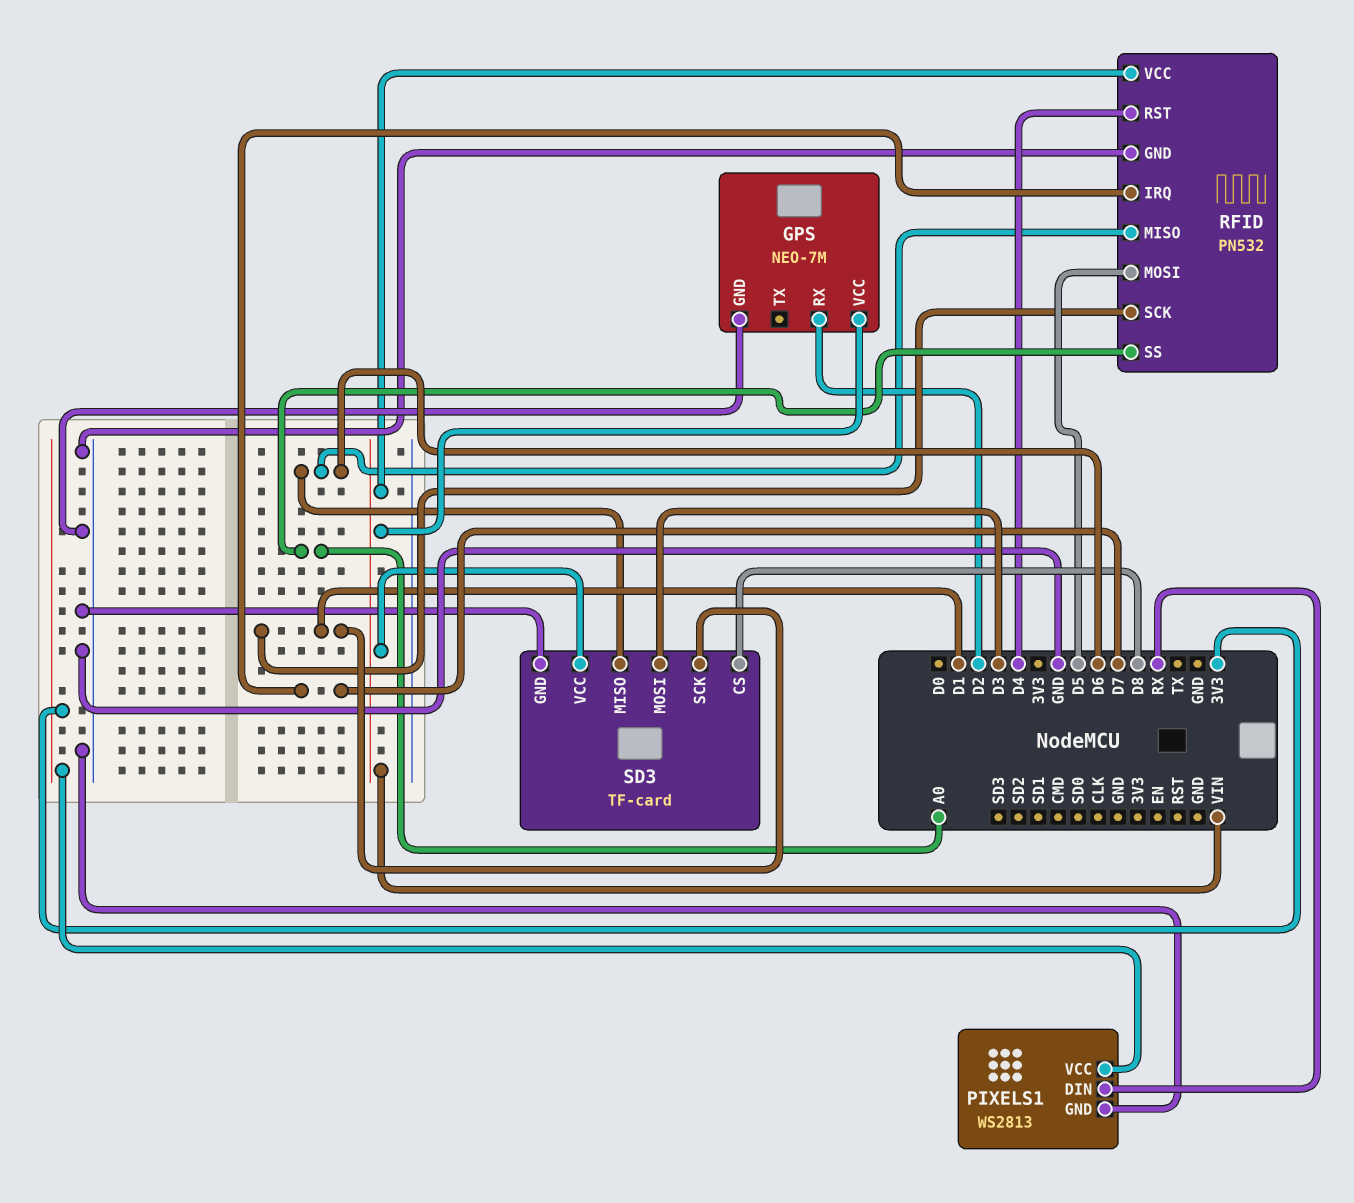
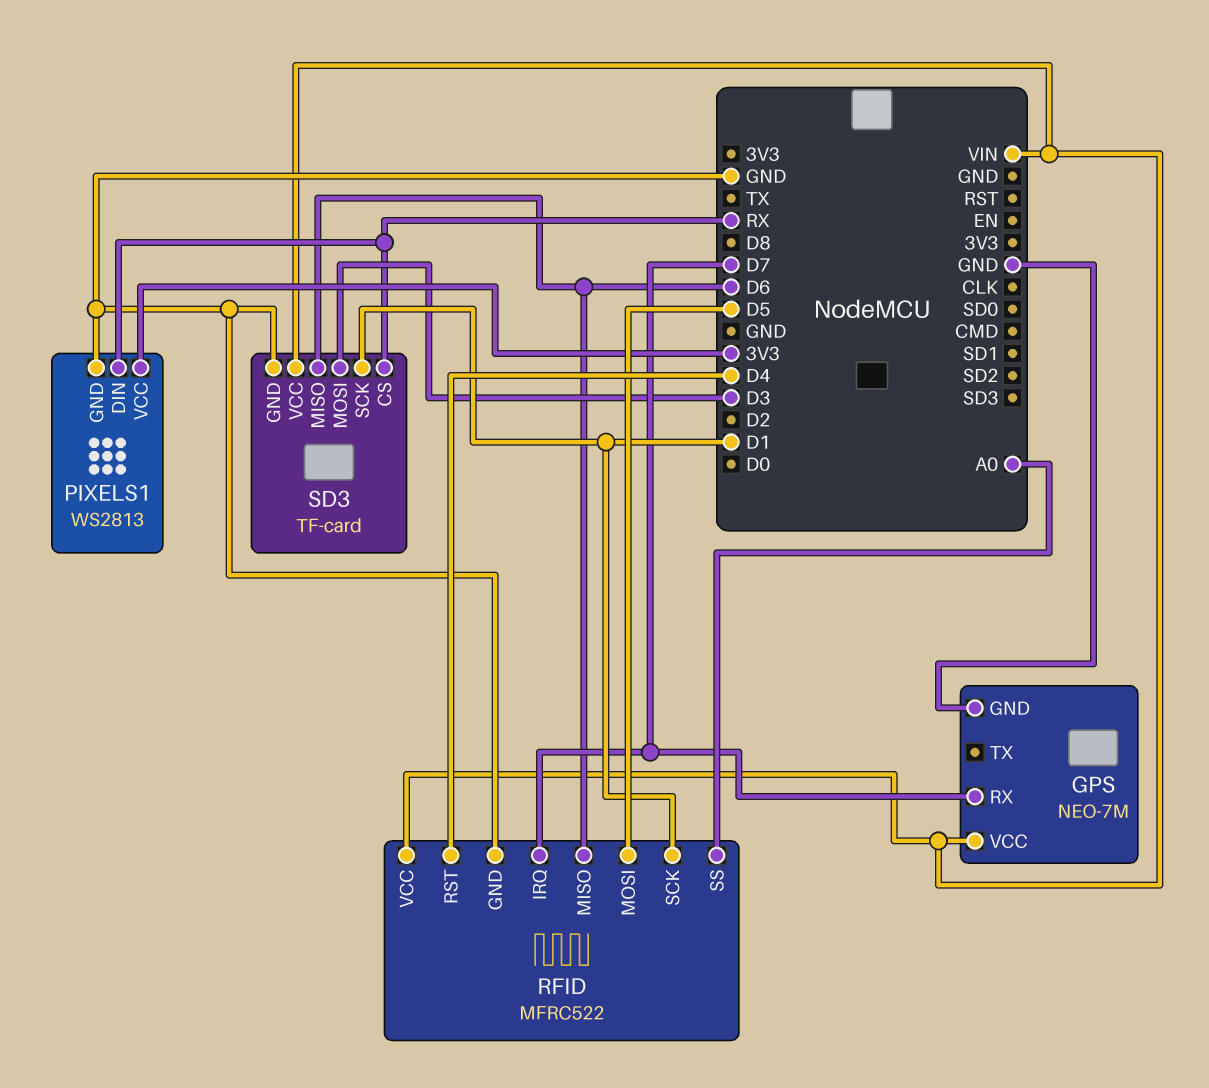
GPS pin RX: D2 -> D7
RFID: PN532 -> MFRC522
SD3 pin CS: D8 -> RX

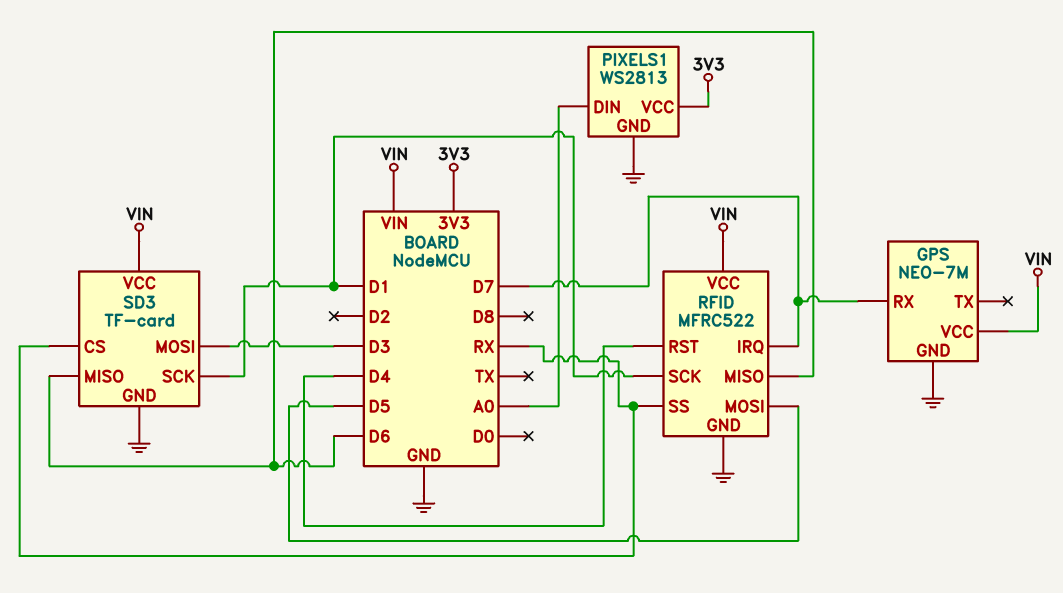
PIXELS1 pin DIN: RX -> A0
RFID pin SS: A0 -> RX

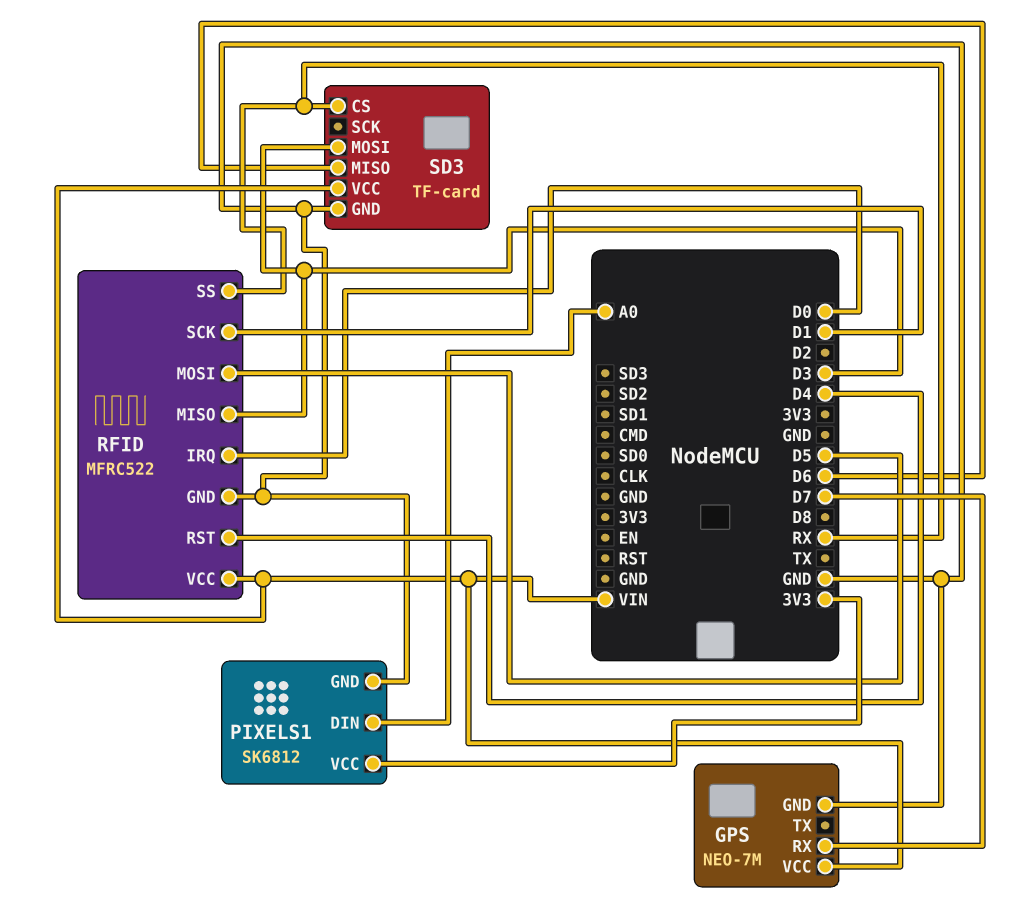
PIXELS1: WS2813 -> SK6812
RFID pin IRQ: D7 -> D0
RFID pin MISO: D6 -> D3
SD3 pin SCK: D1 -> none

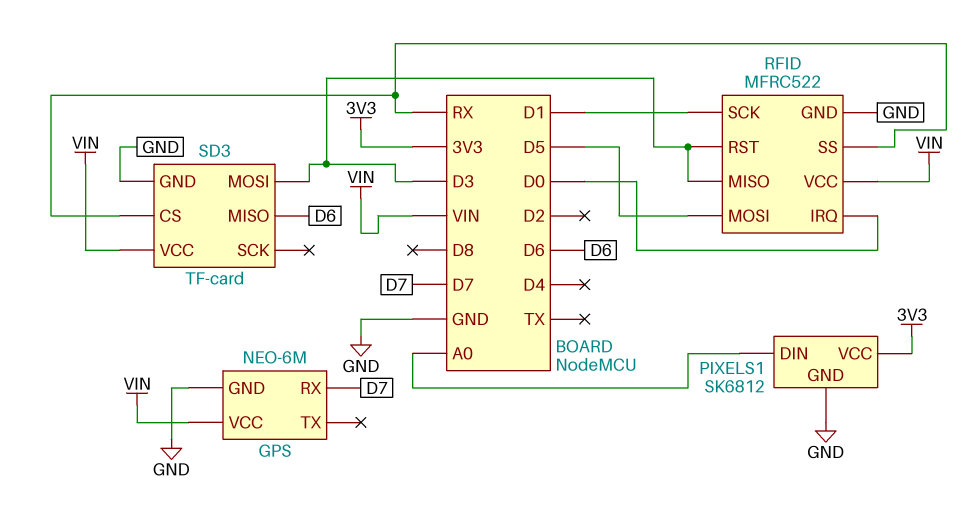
GPS: NEO-7M -> NEO-6M
RFID pin RST: D4 -> D3

